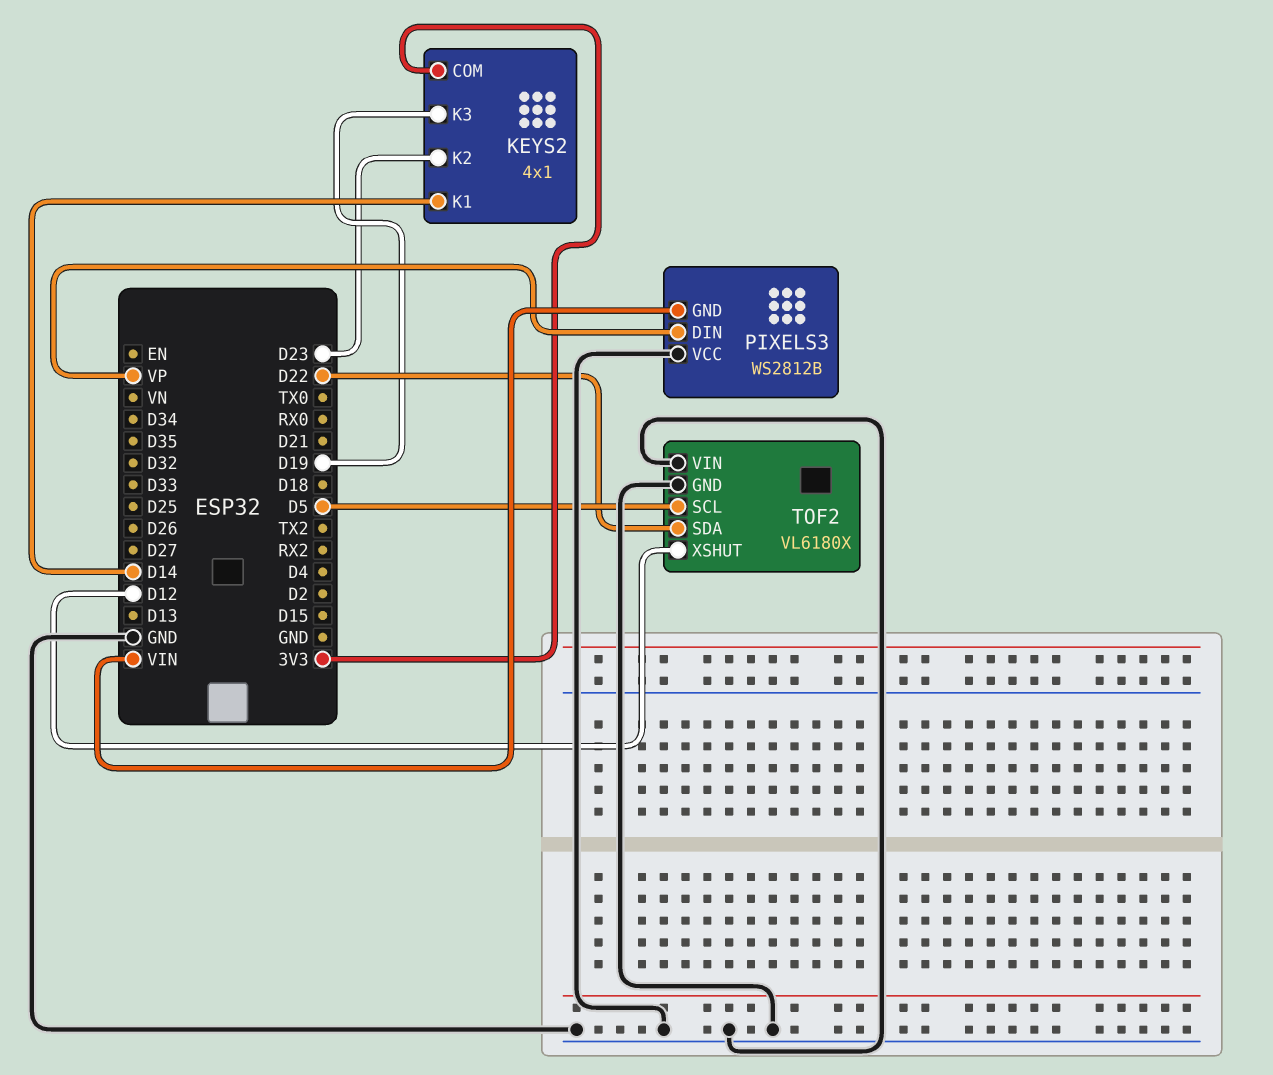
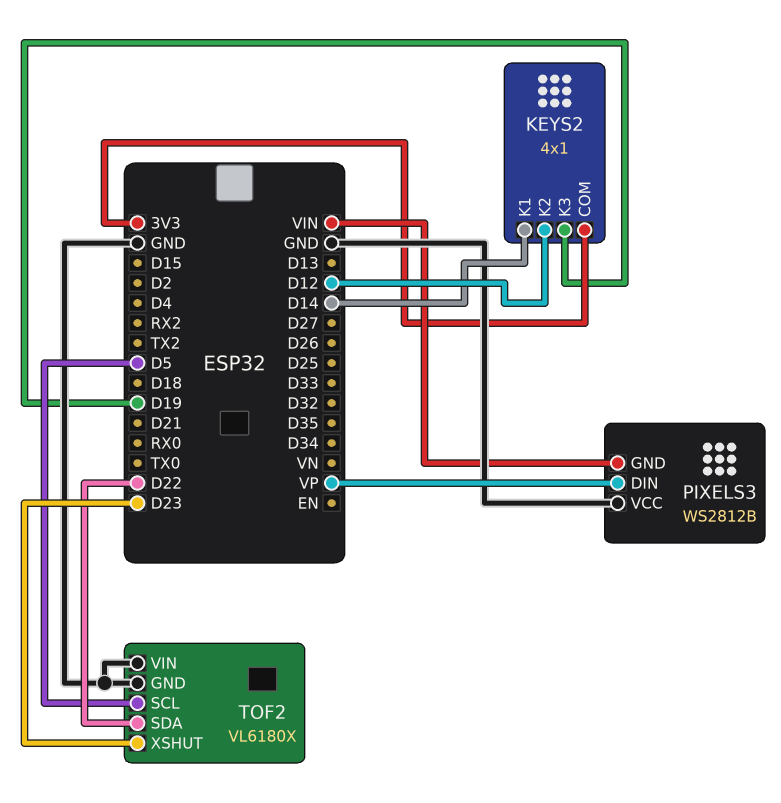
KEYS2 pin K2: D23 -> D12
TOF2 pin XSHUT: D12 -> D23

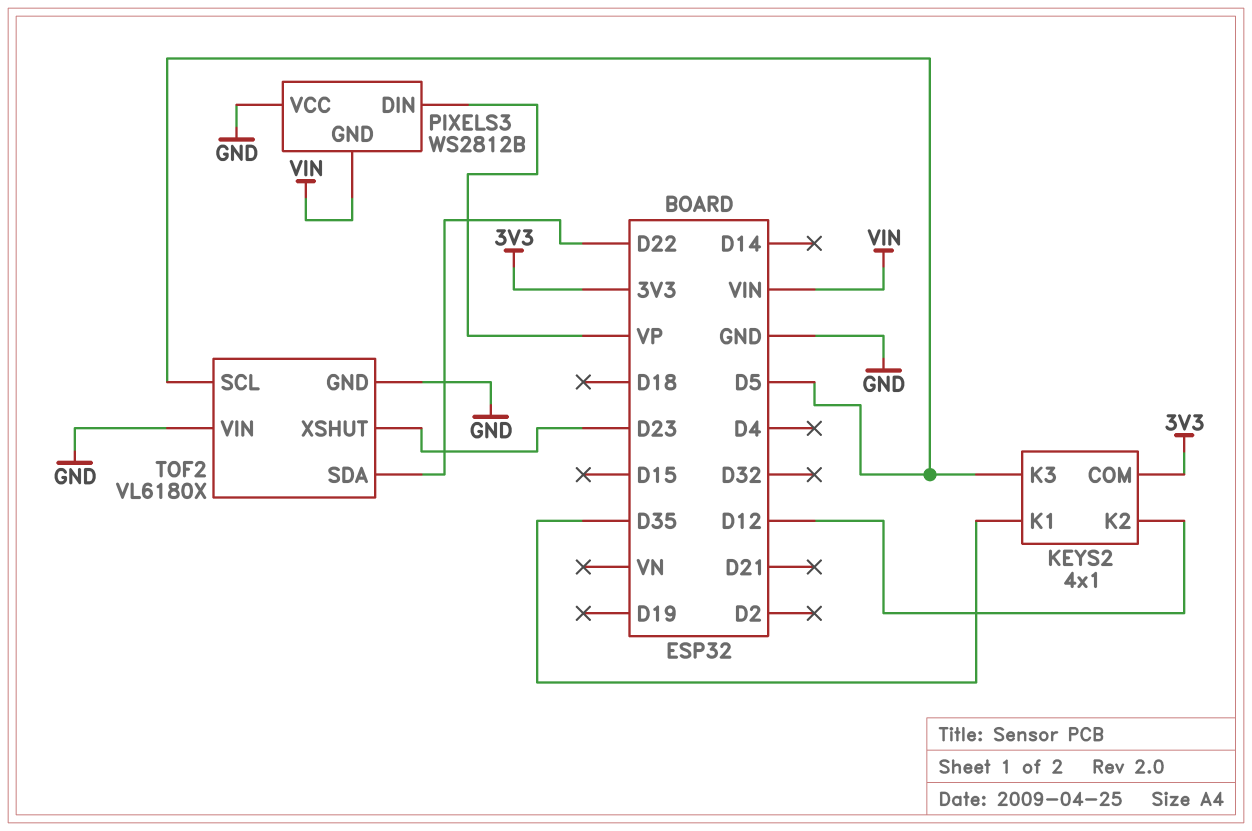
KEYS2 pin K1: D14 -> D35
KEYS2 pin K3: D19 -> D5

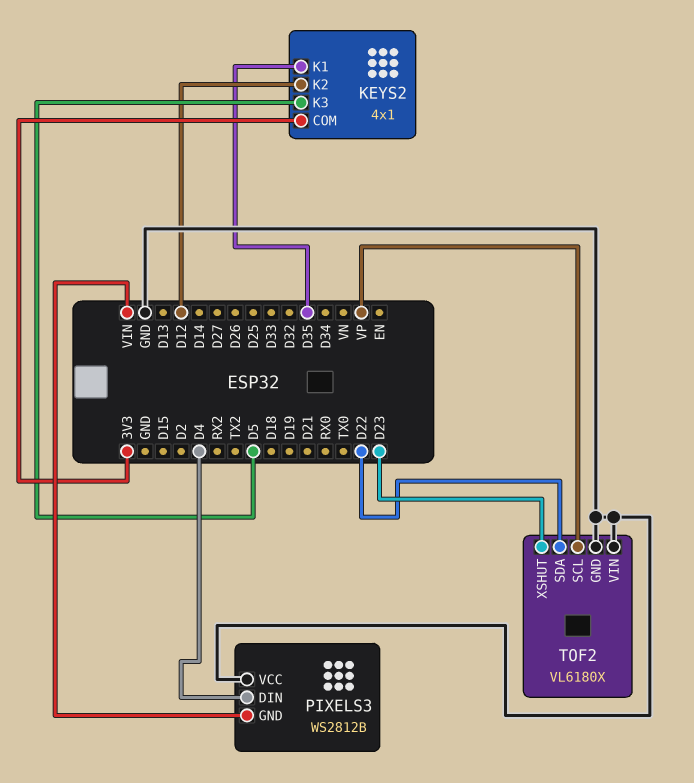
PIXELS3 pin DIN: VP -> D4
TOF2 pin SCL: D5 -> VP

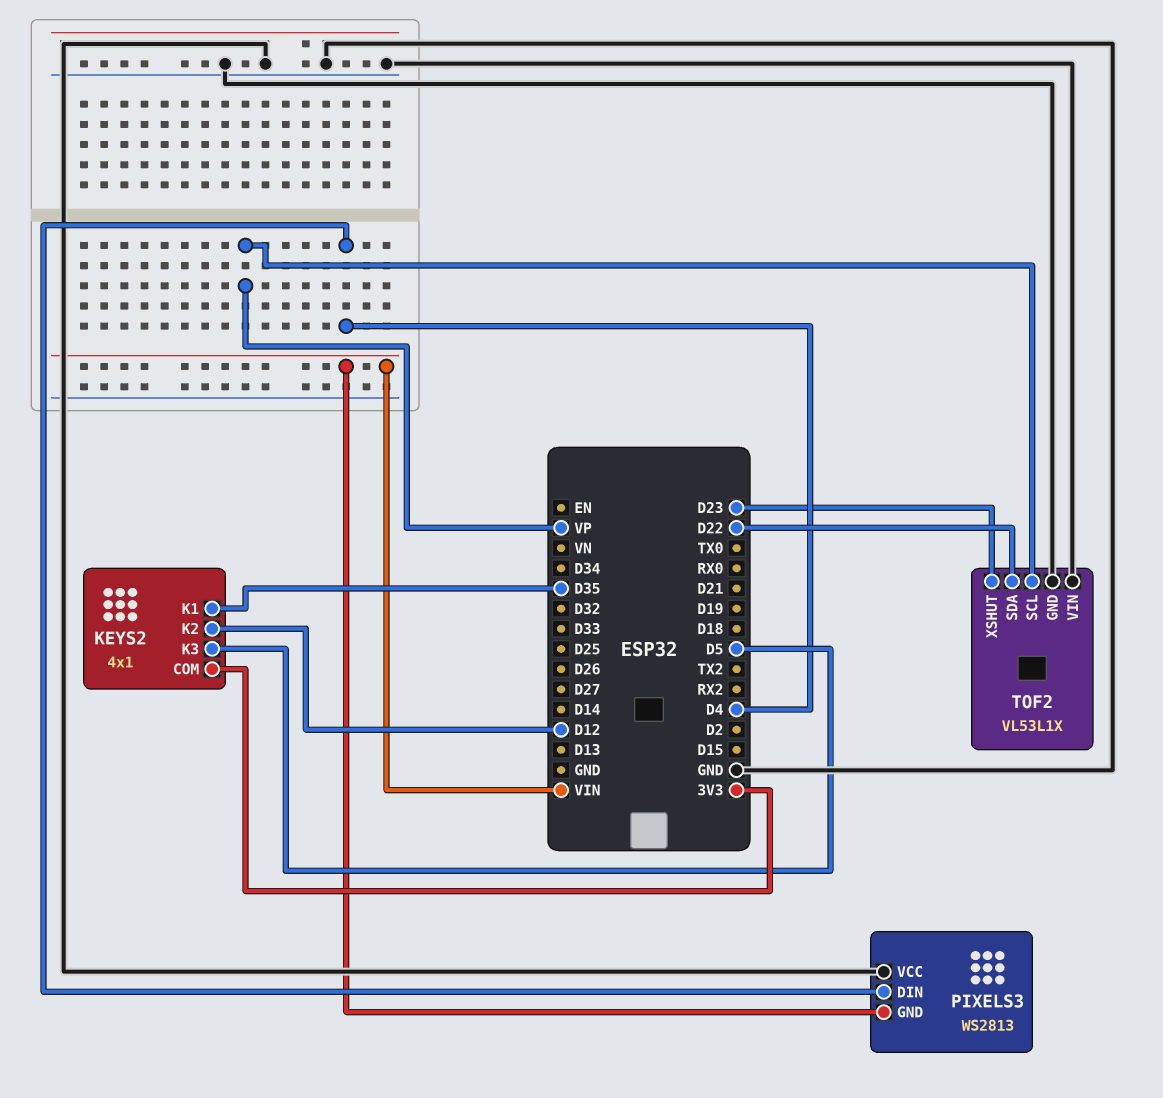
PIXELS3: WS2812B -> WS2813
TOF2: VL6180X -> VL53L1X

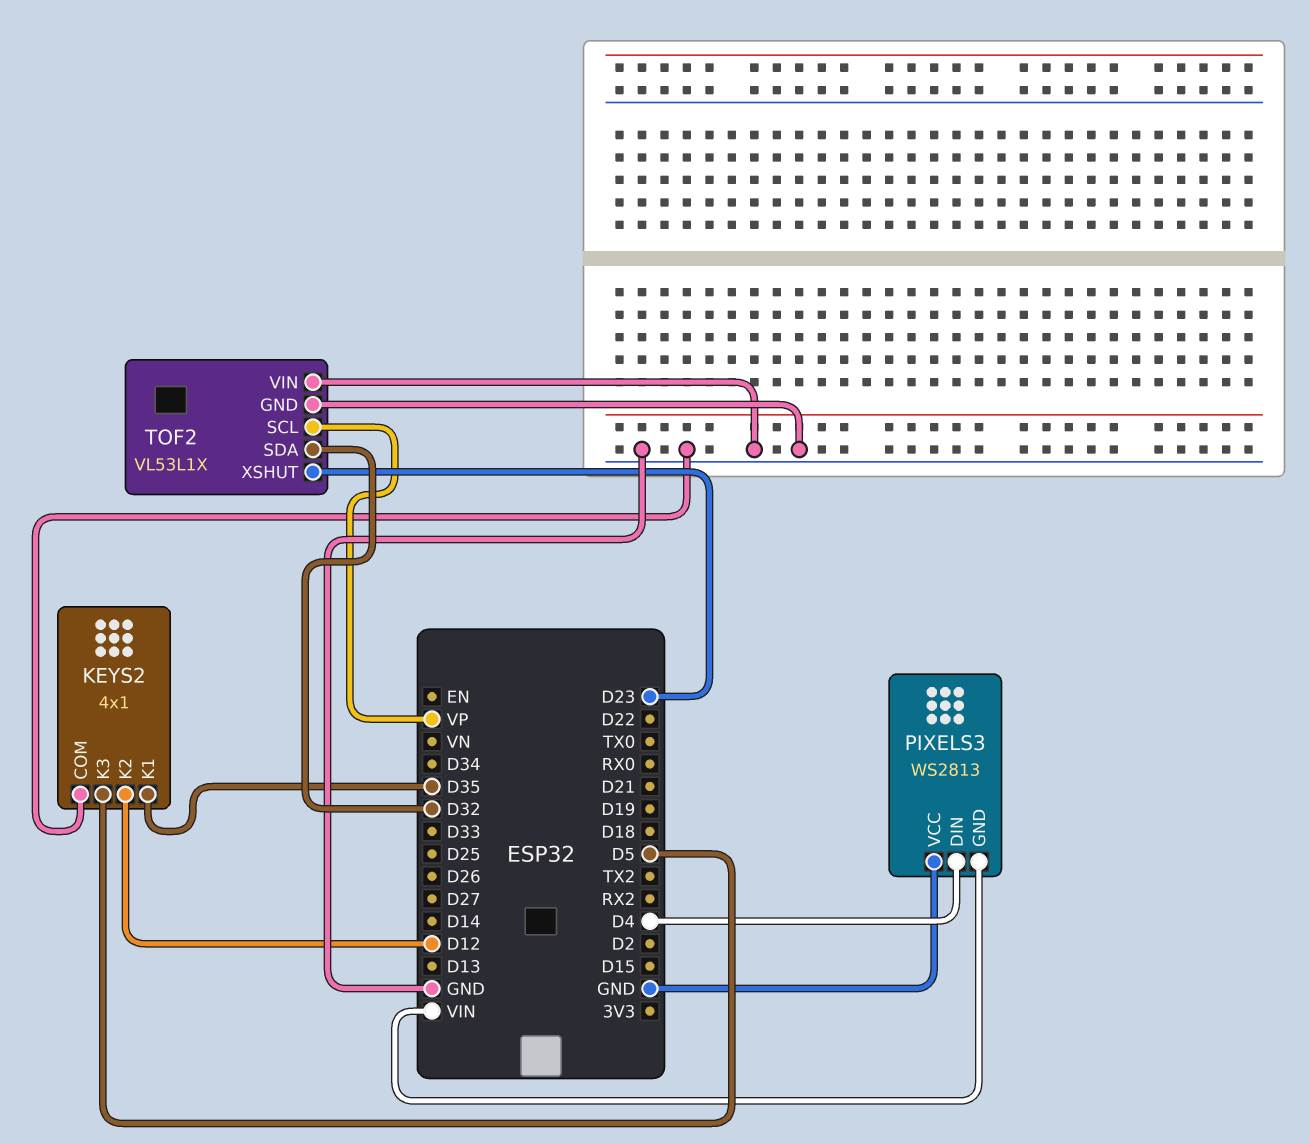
KEYS2 pin COM: 3V3 -> GND
TOF2 pin SDA: D22 -> D32

